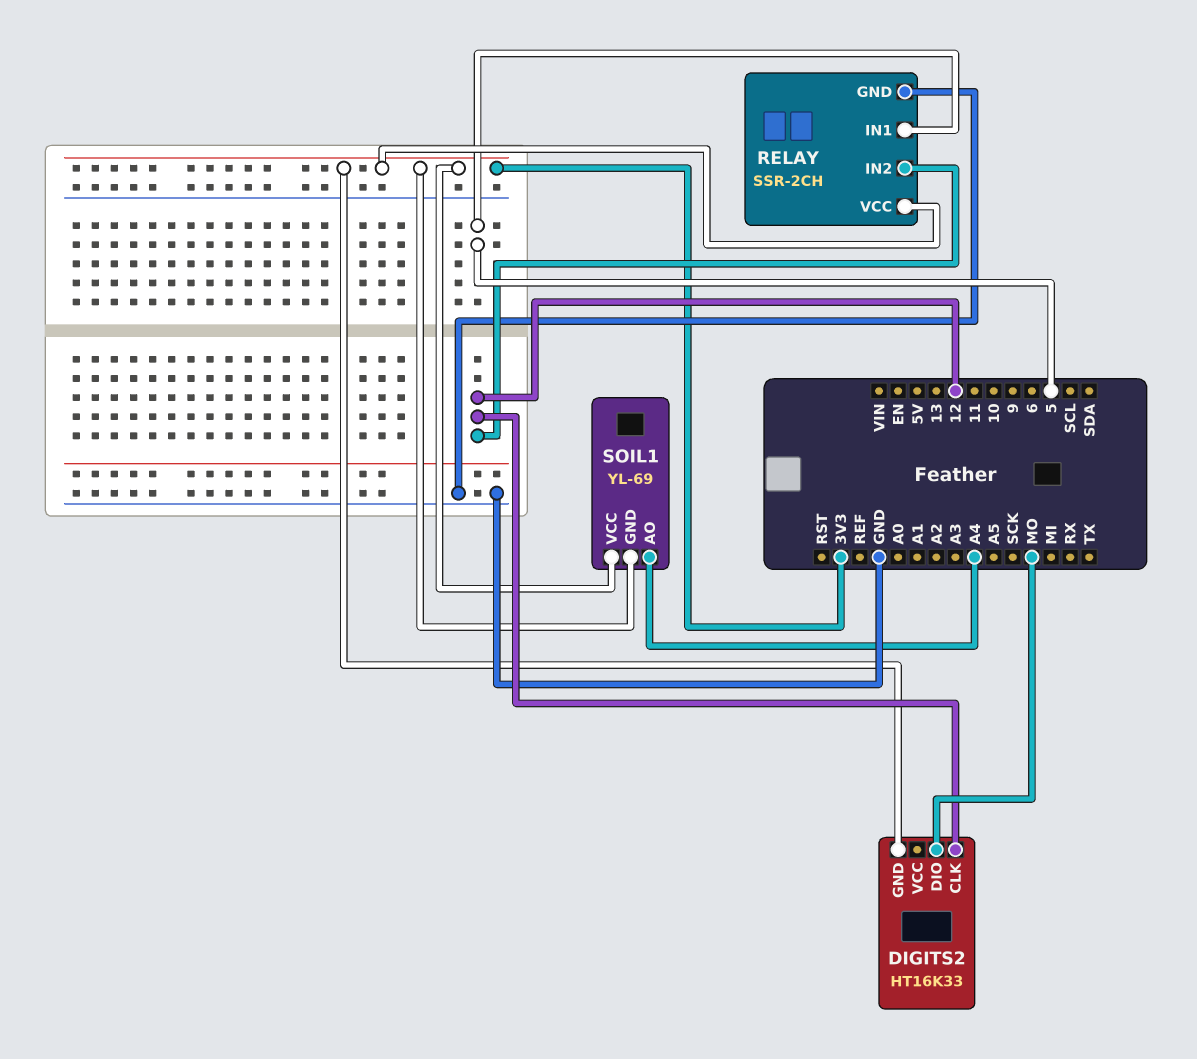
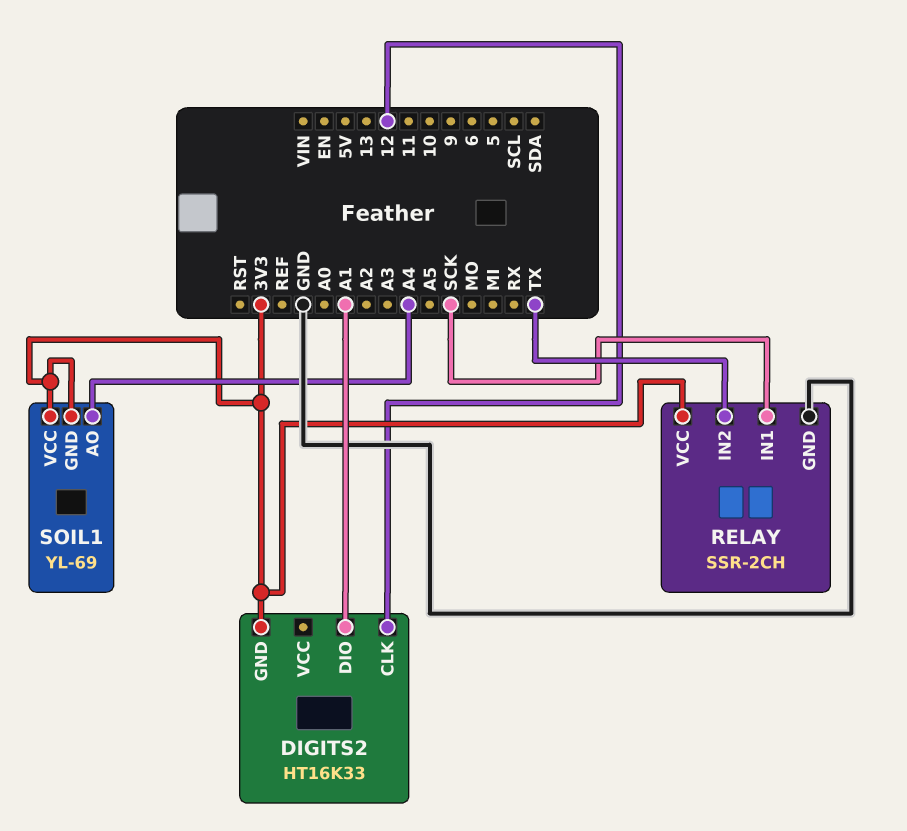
DIGITS2 pin DIO: MO -> A1
RELAY pin IN1: 5 -> SCK
RELAY pin IN2: 12 -> TX

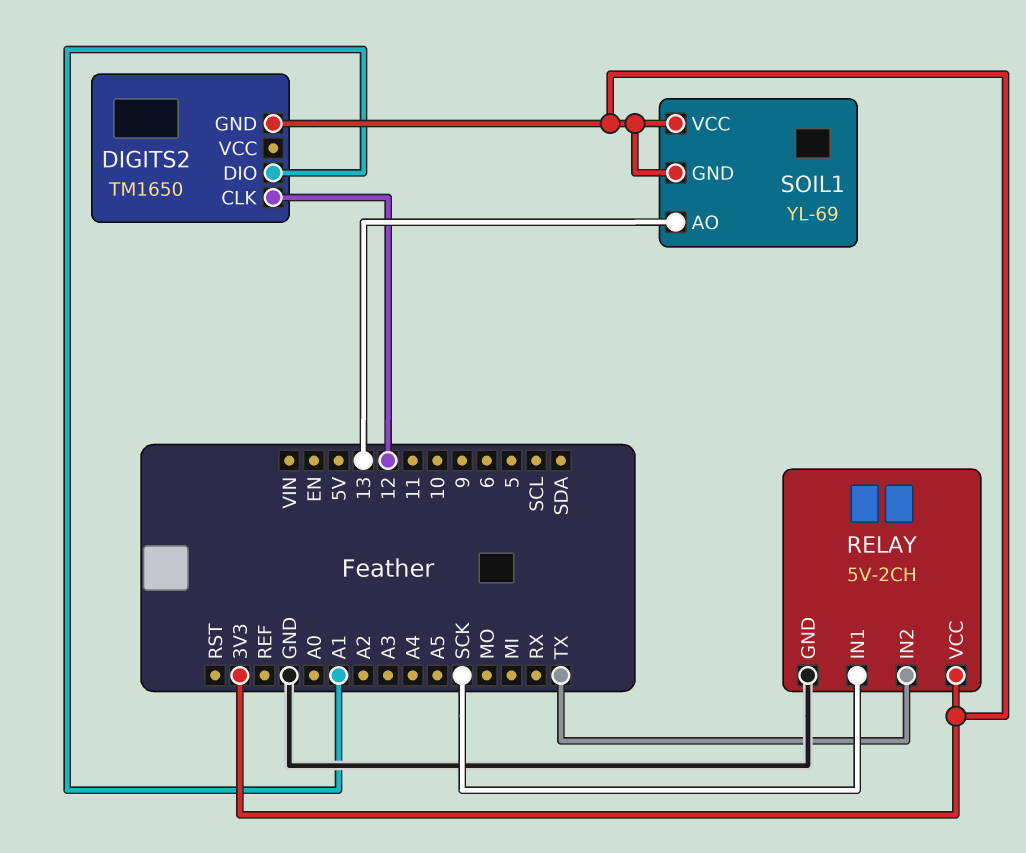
DIGITS2: HT16K33 -> TM1650
RELAY: SSR-2CH -> 5V-2CH
SOIL1 pin AO: A4 -> 13

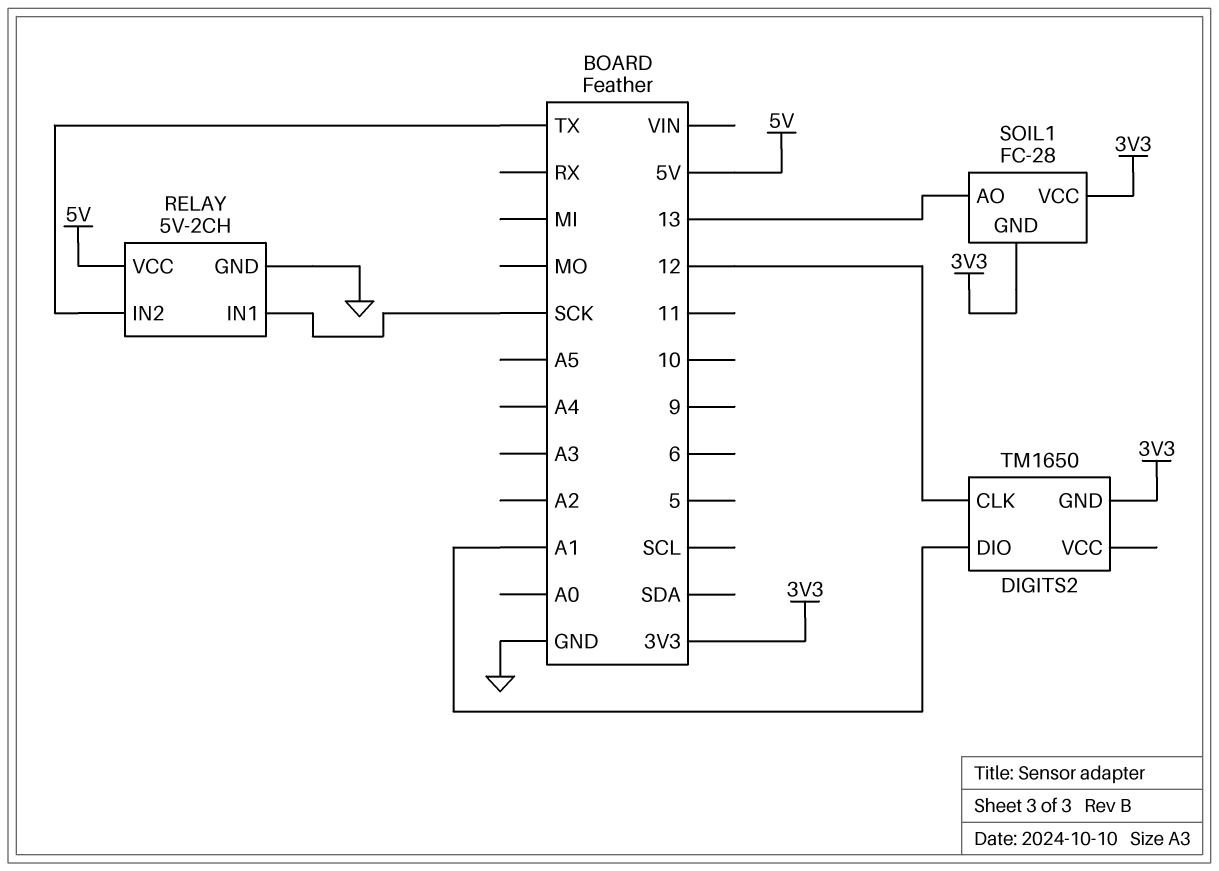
RELAY pin VCC: 3V3 -> 5V
SOIL1: YL-69 -> FC-28

